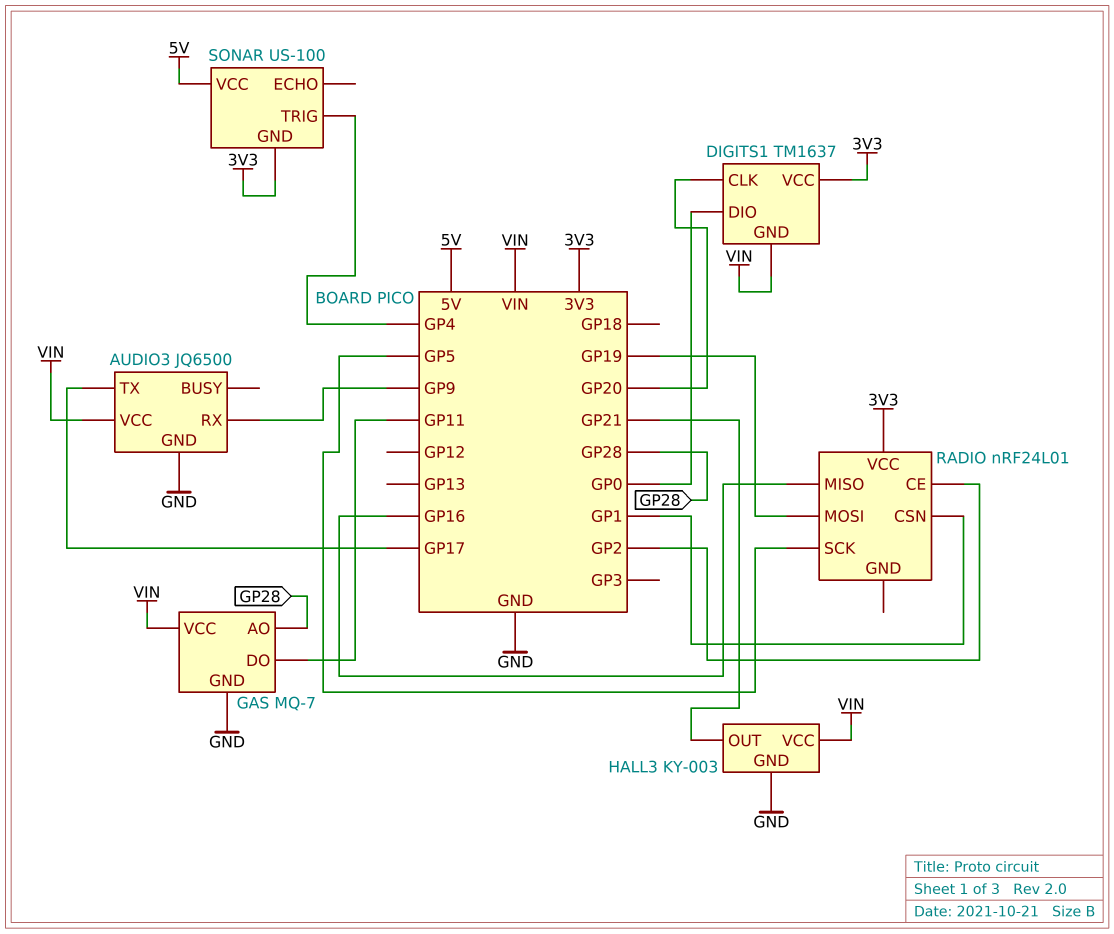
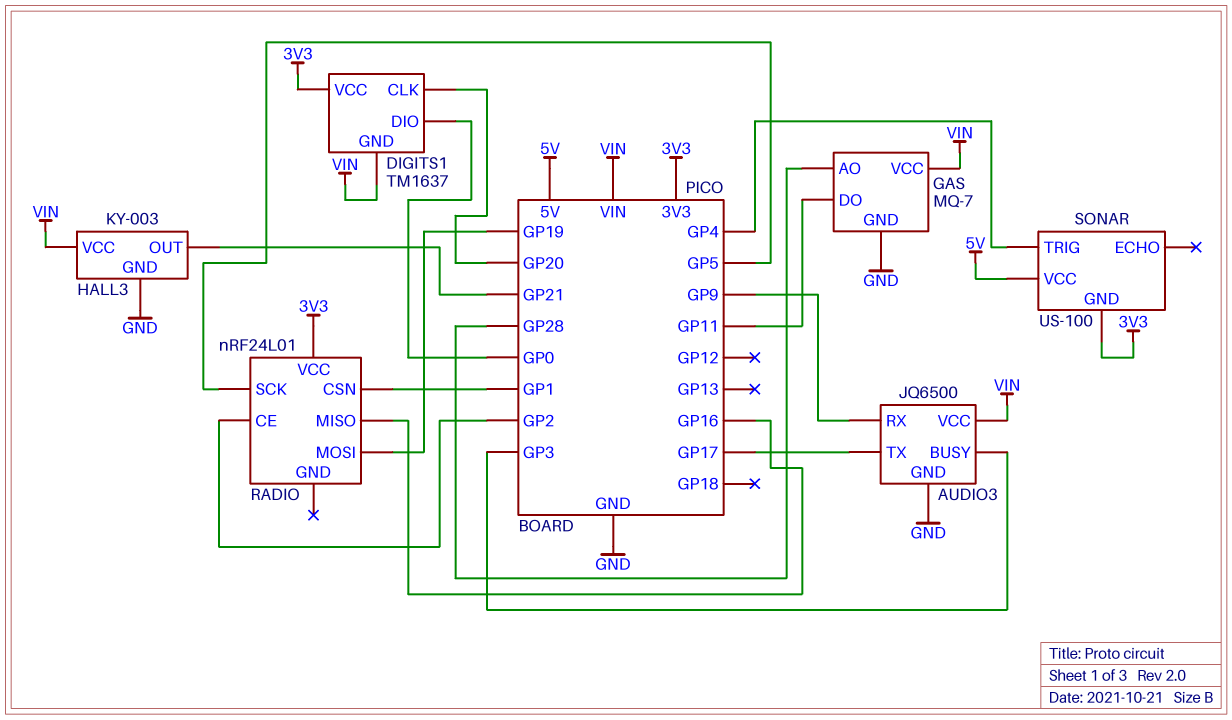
AUDIO3 pin BUSY: none -> GP3

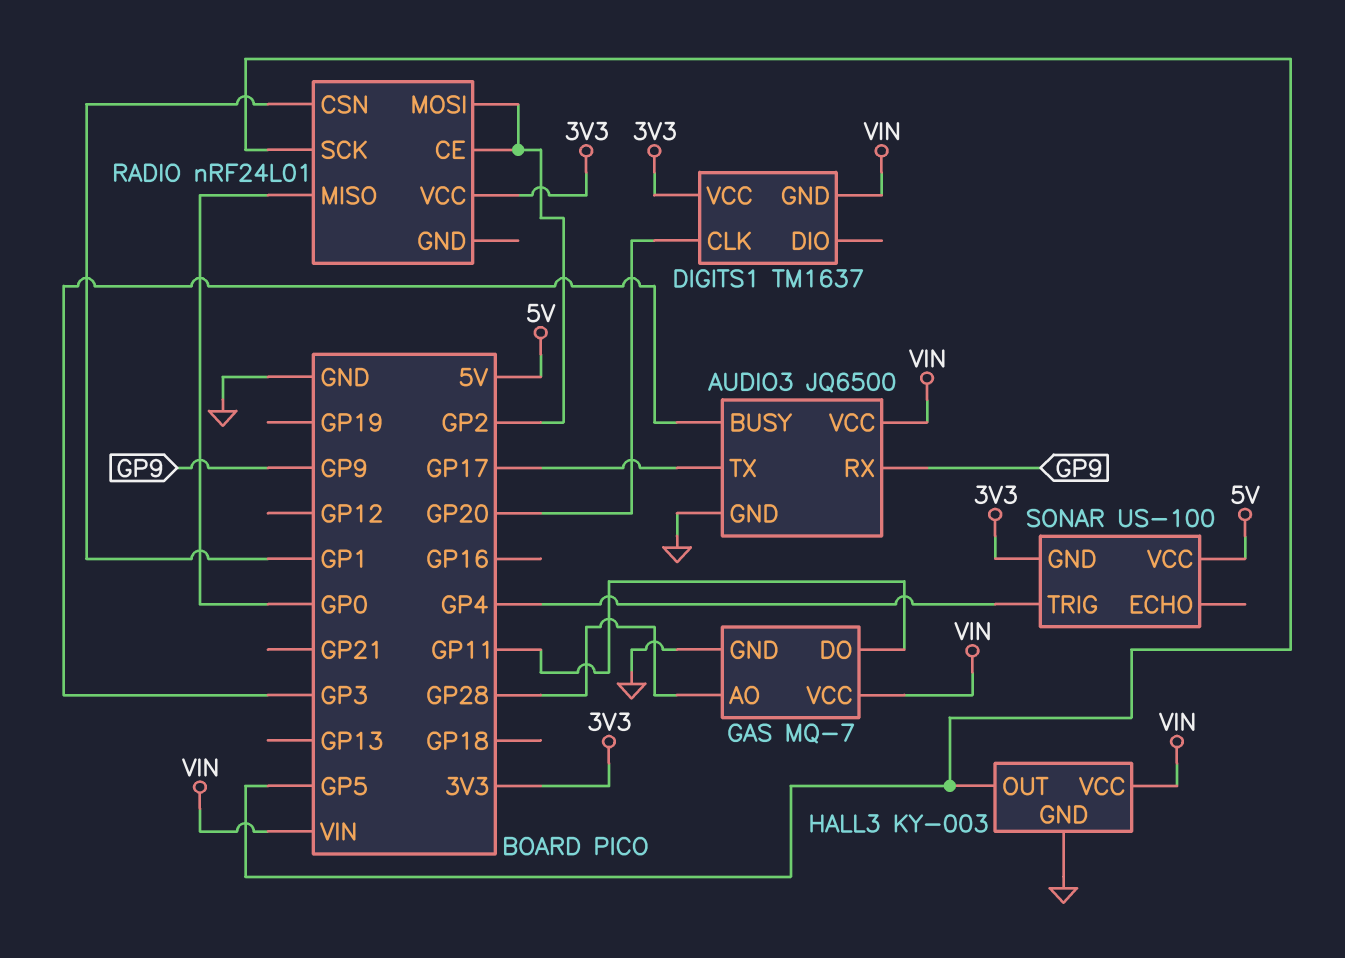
DIGITS1 pin DIO: GP0 -> none
HALL3 pin OUT: GP21 -> GP5
RADIO pin MISO: GP16 -> GP0
RADIO pin MOSI: GP19 -> GP2

